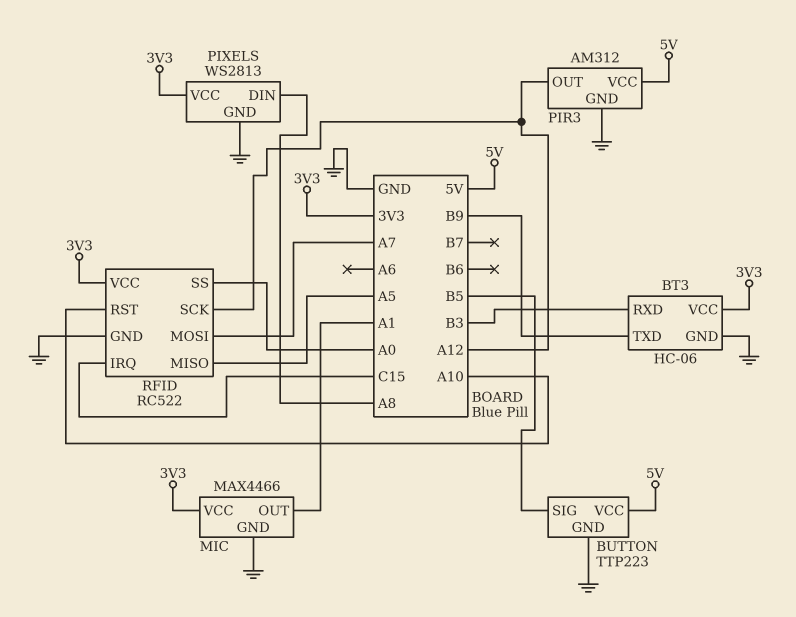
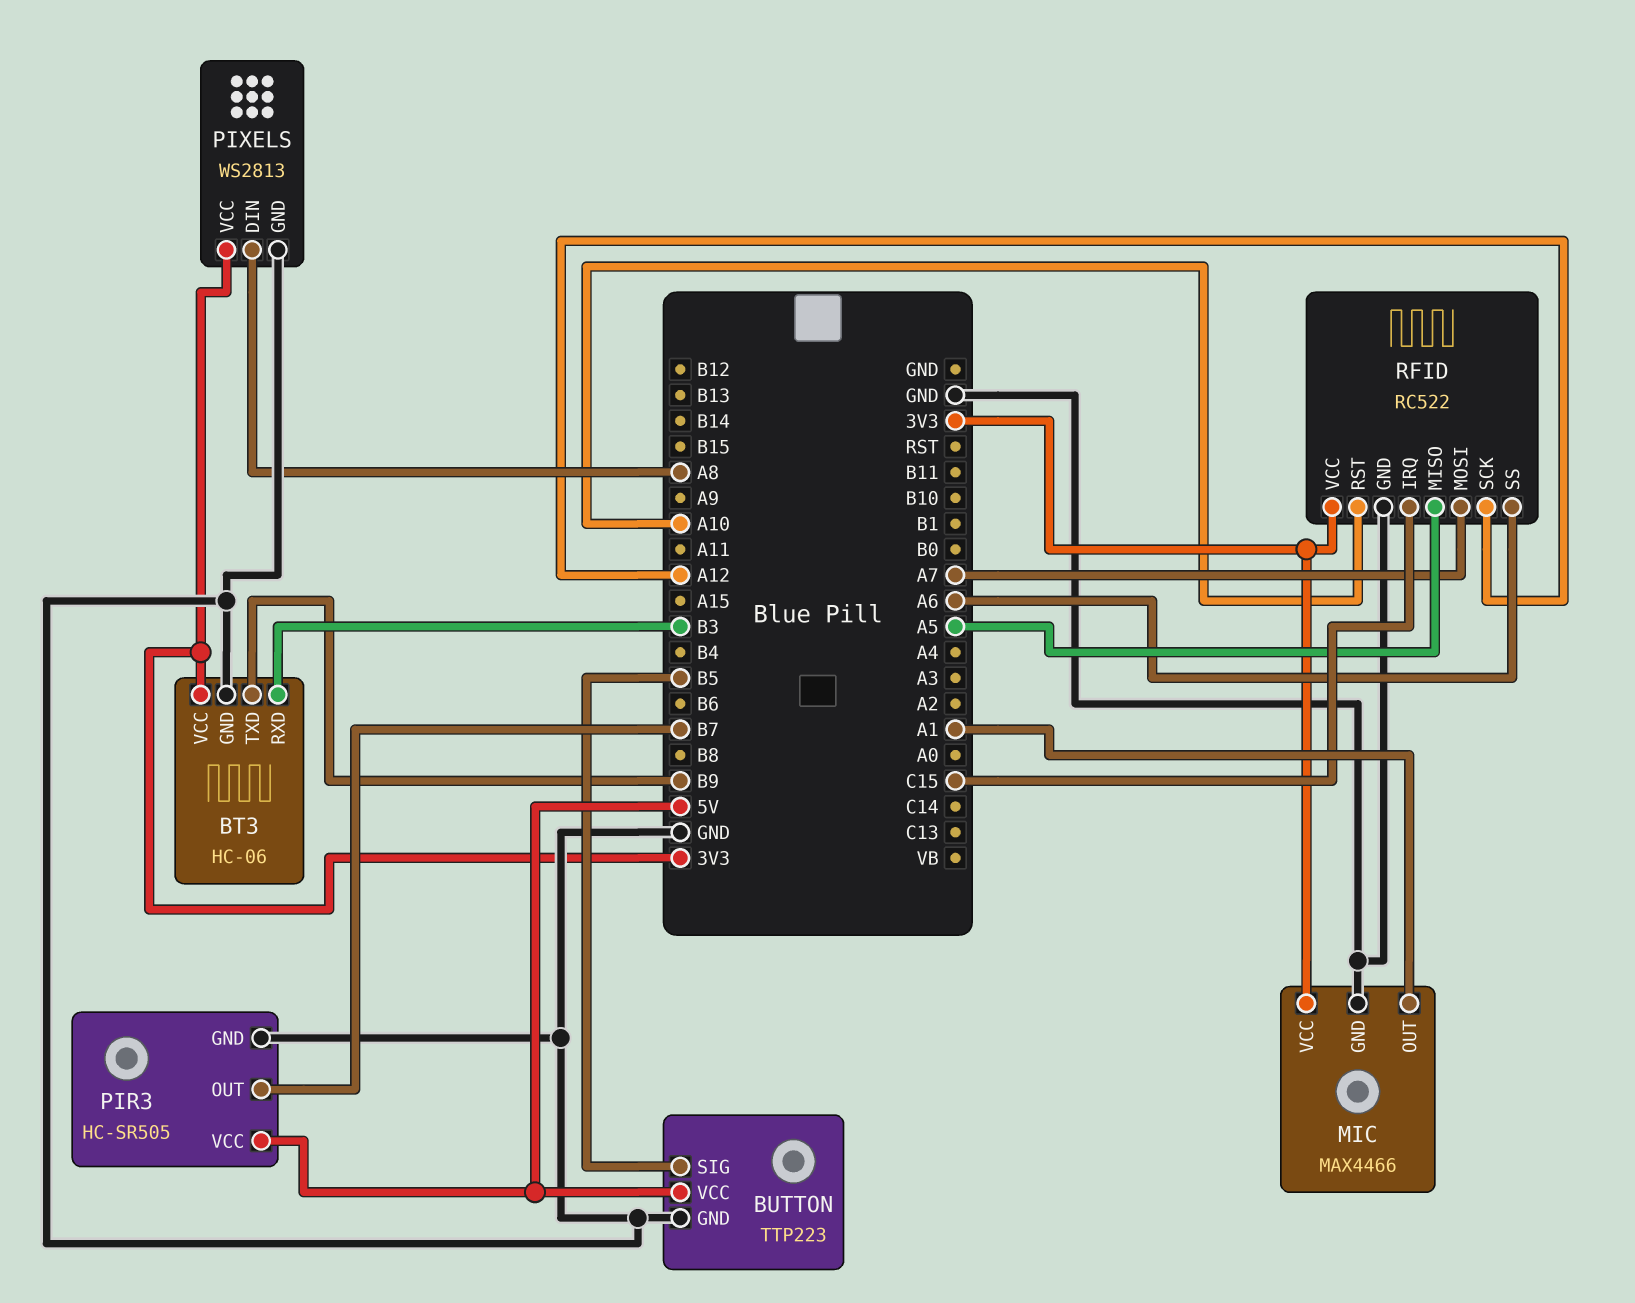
PIR3: AM312 -> HC-SR505
PIR3 pin OUT: A12 -> B7
RFID pin SS: A0 -> A6

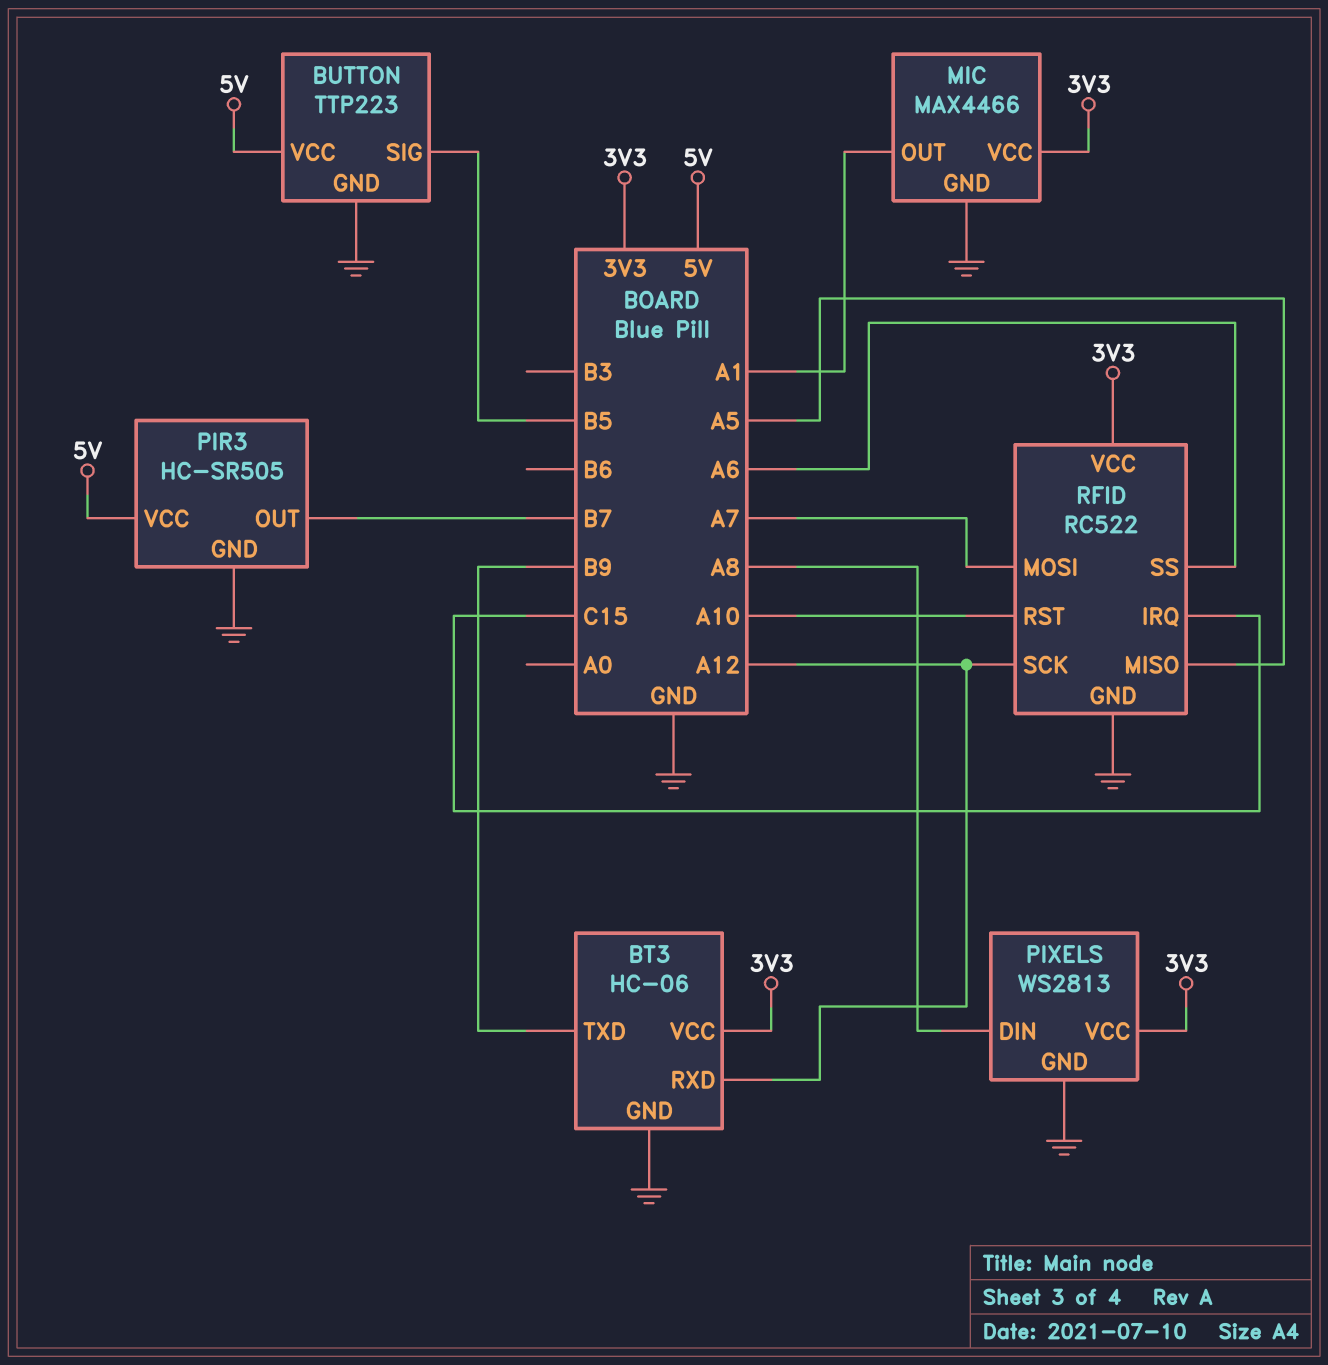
BT3 pin RXD: B3 -> A12

